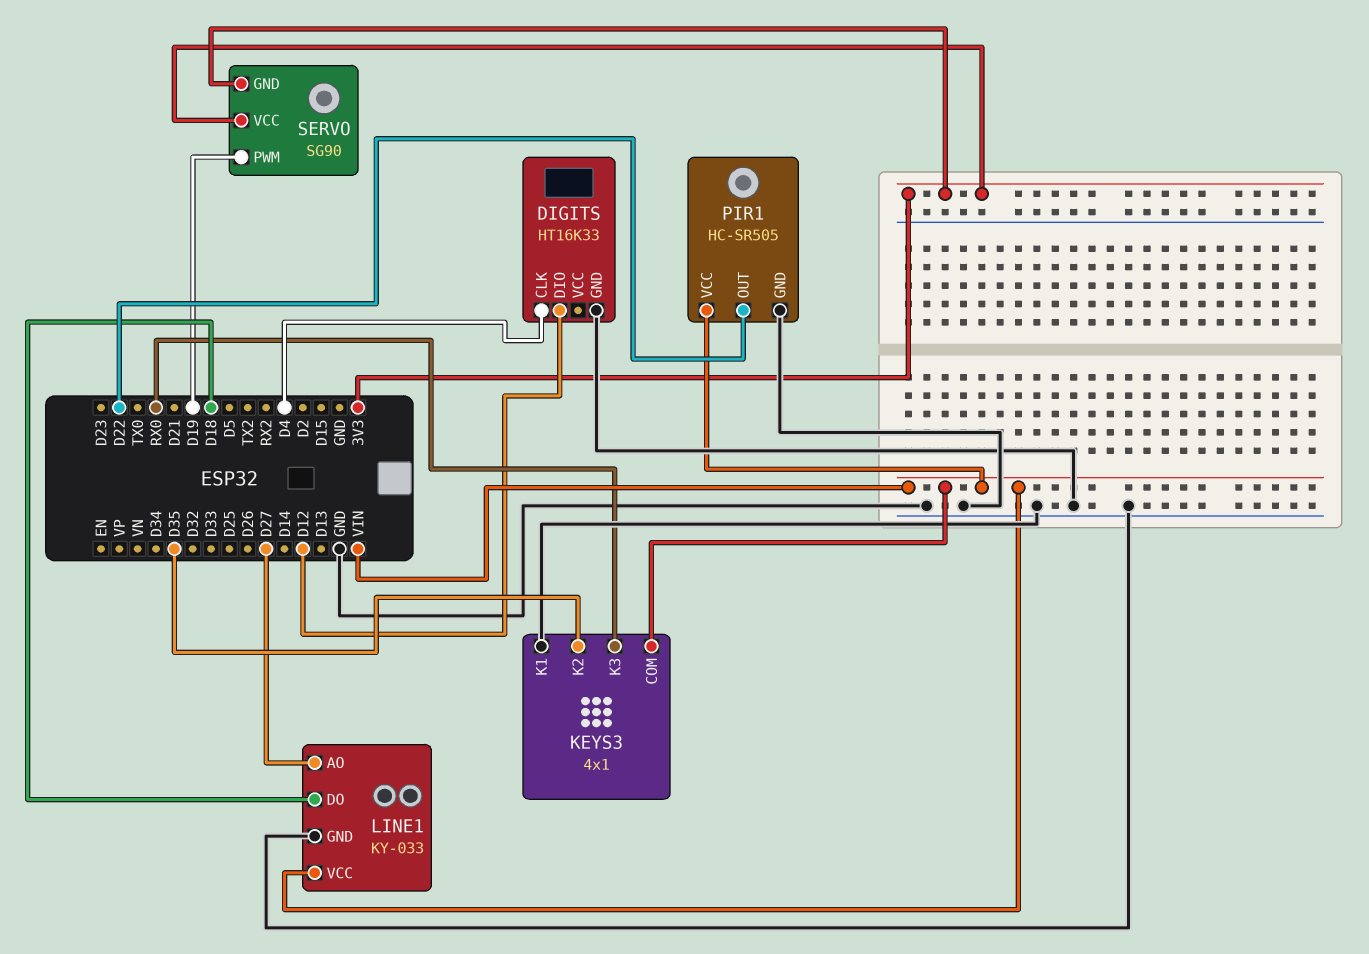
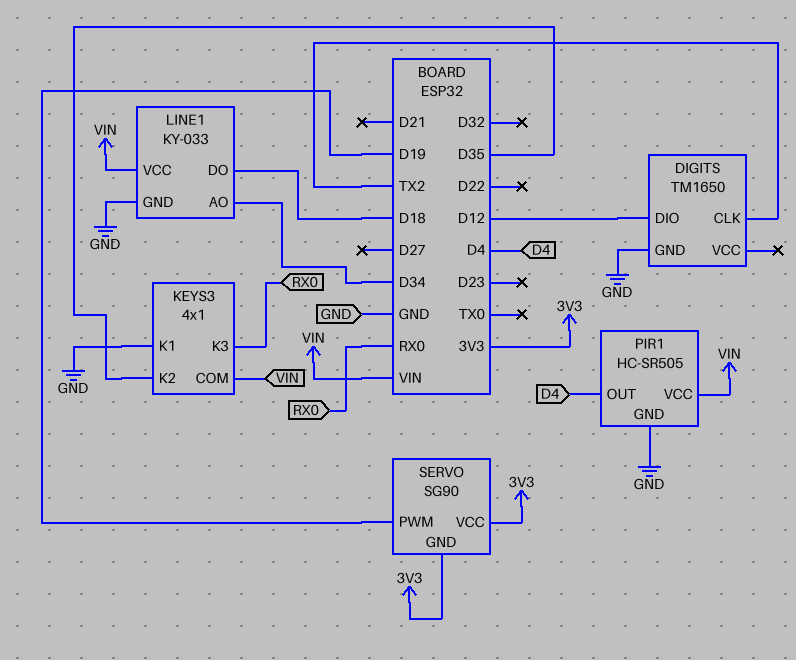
DIGITS: HT16K33 -> TM1650
DIGITS pin CLK: D4 -> TX2
LINE1 pin AO: D27 -> D34
PIR1 pin OUT: D22 -> D4

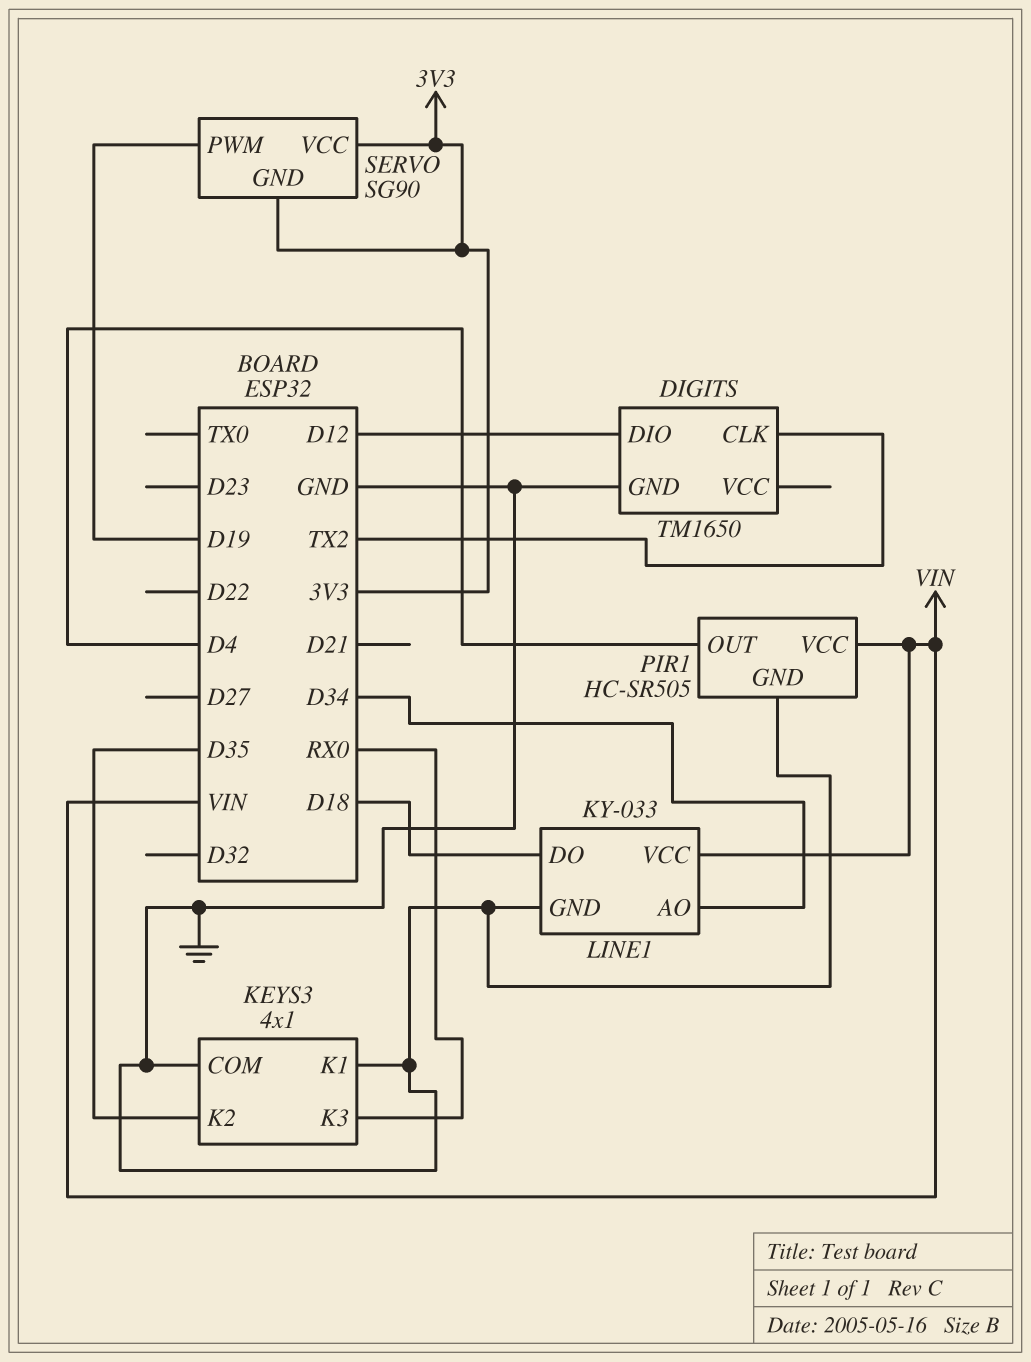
KEYS3 pin COM: VIN -> GND

